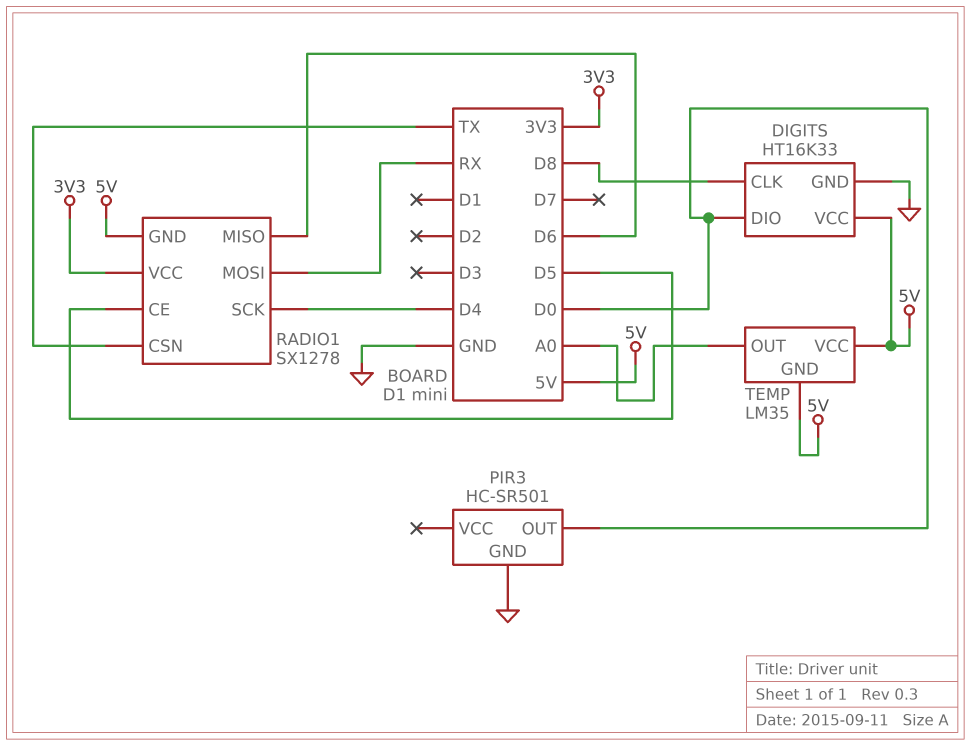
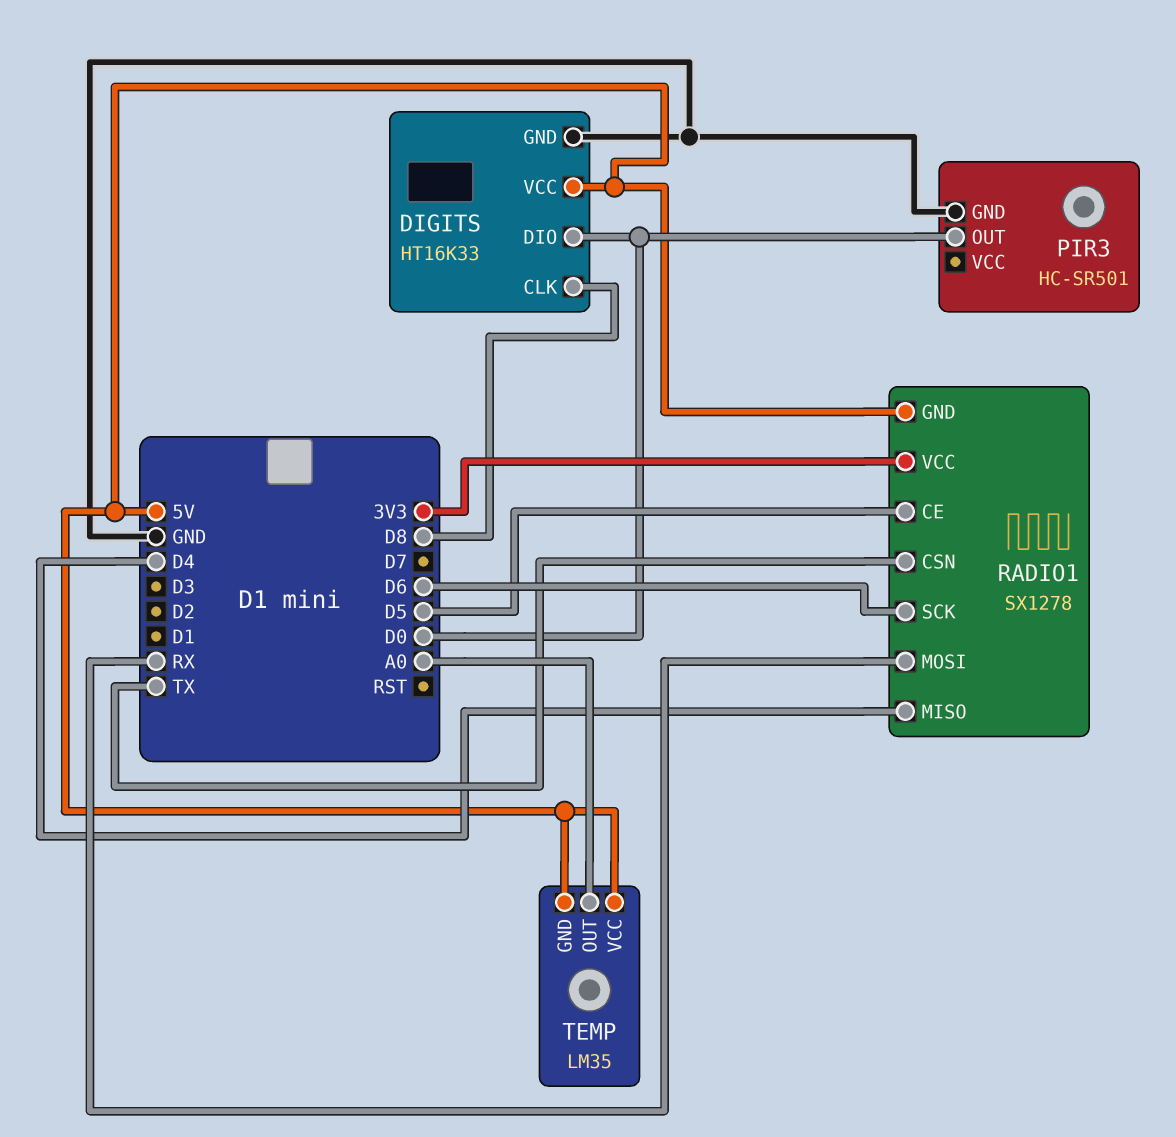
RADIO1 pin MISO: D6 -> D4
RADIO1 pin SCK: D4 -> D6

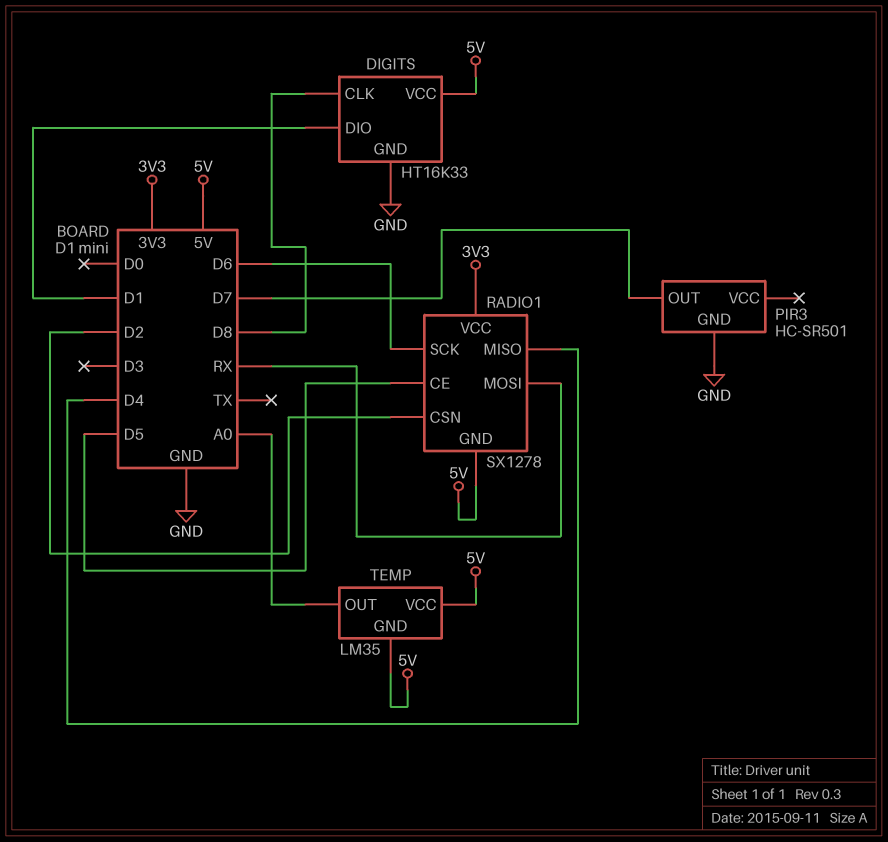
DIGITS pin DIO: D0 -> D1
PIR3 pin OUT: D0 -> D7
RADIO1 pin CSN: TX -> D2

